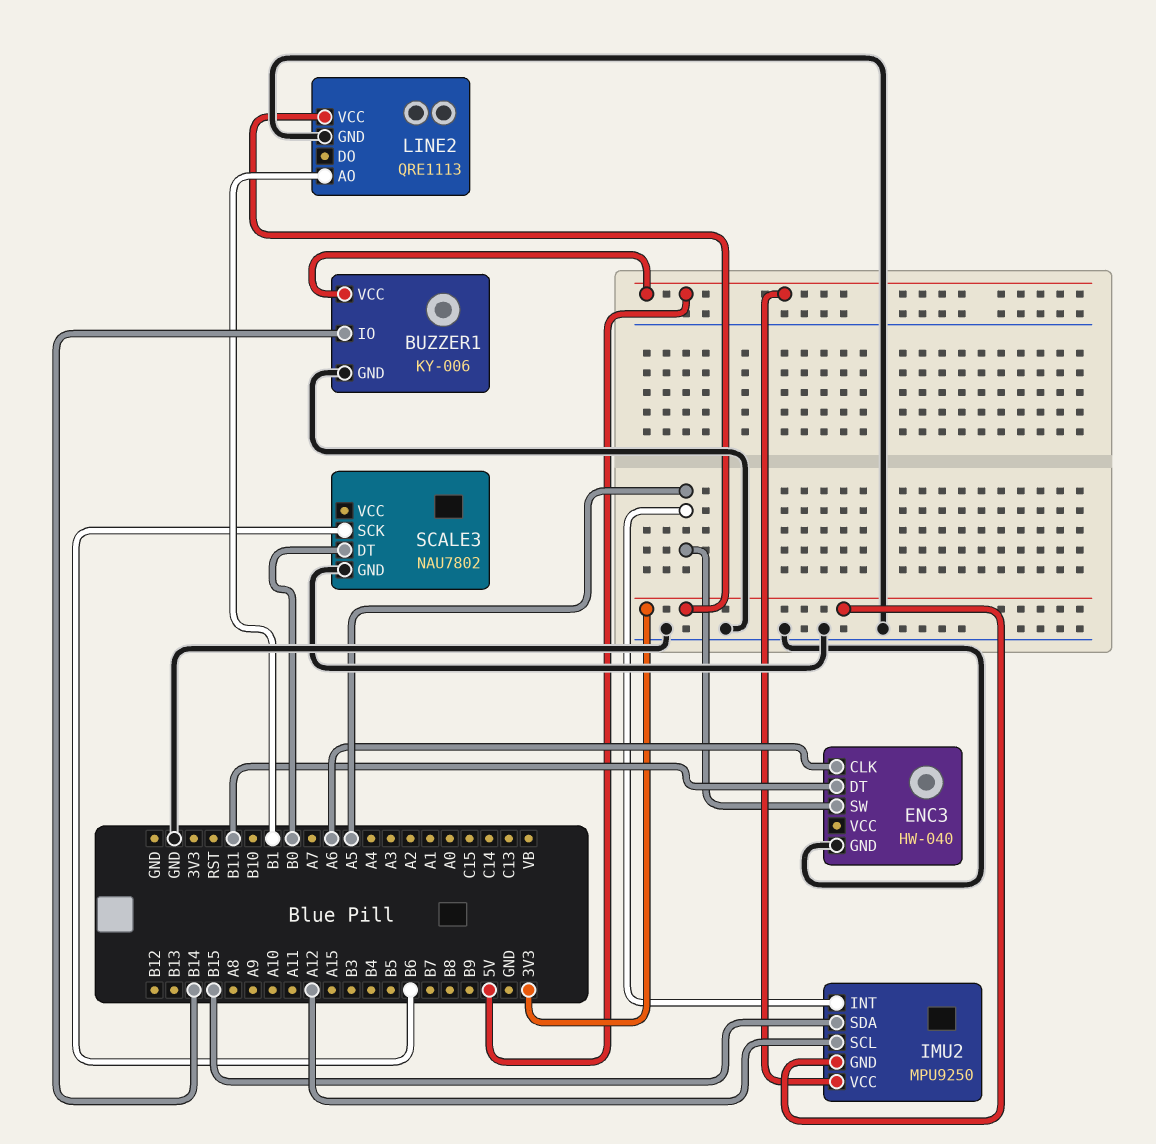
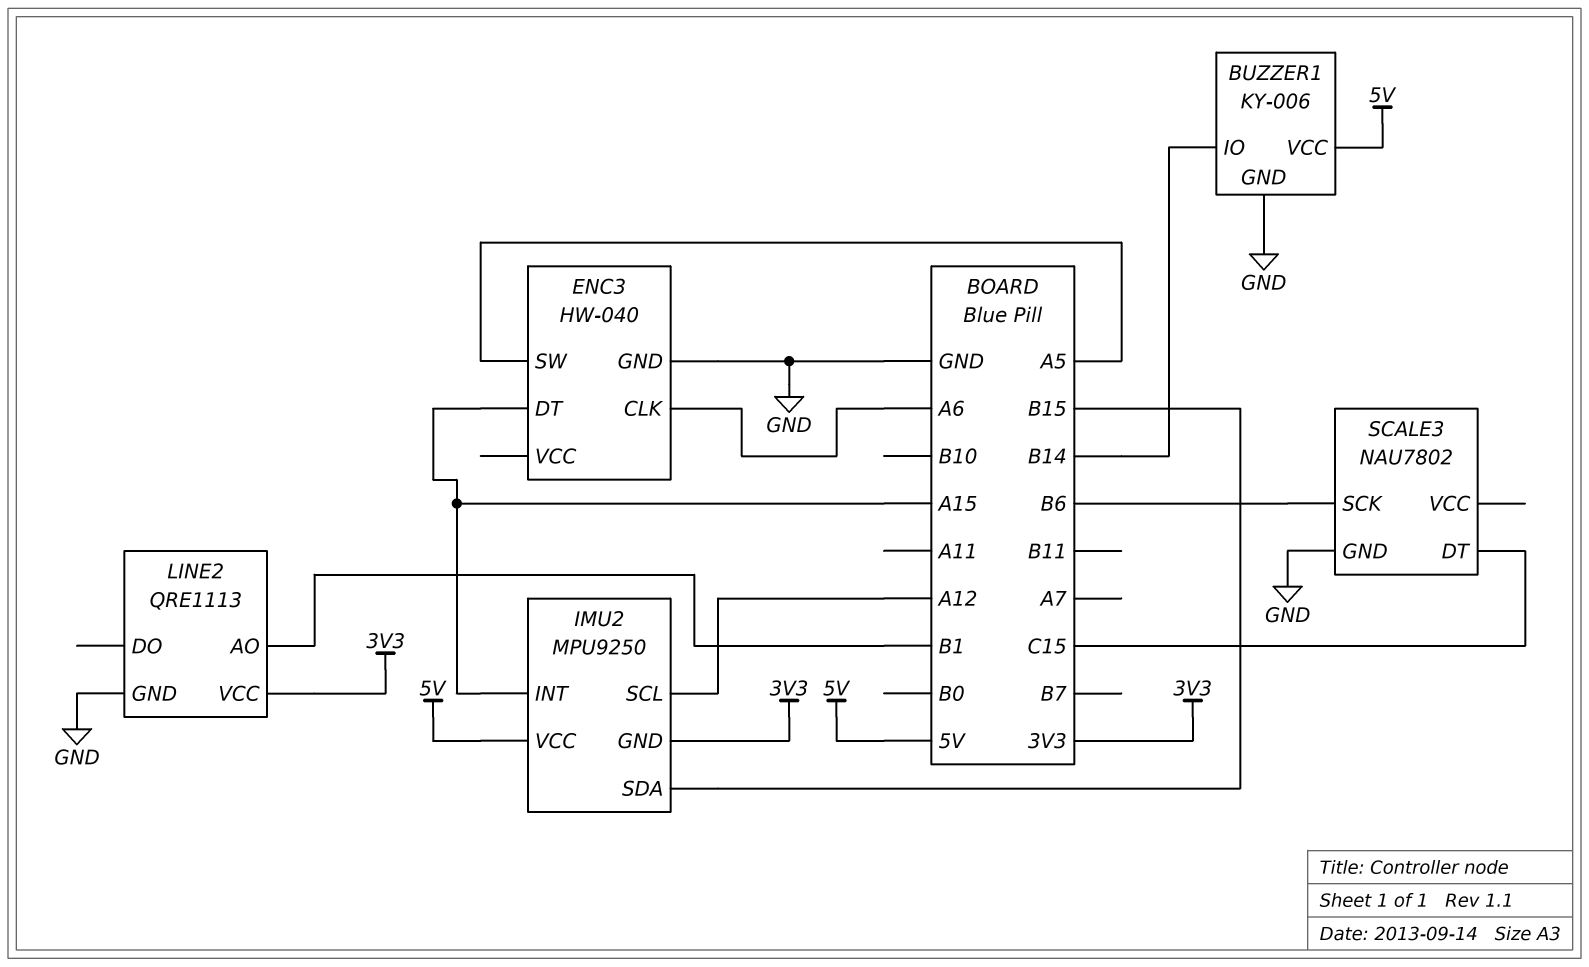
ENC3 pin DT: B11 -> A15
IMU2 pin INT: A5 -> A15
SCALE3 pin DT: B0 -> C15

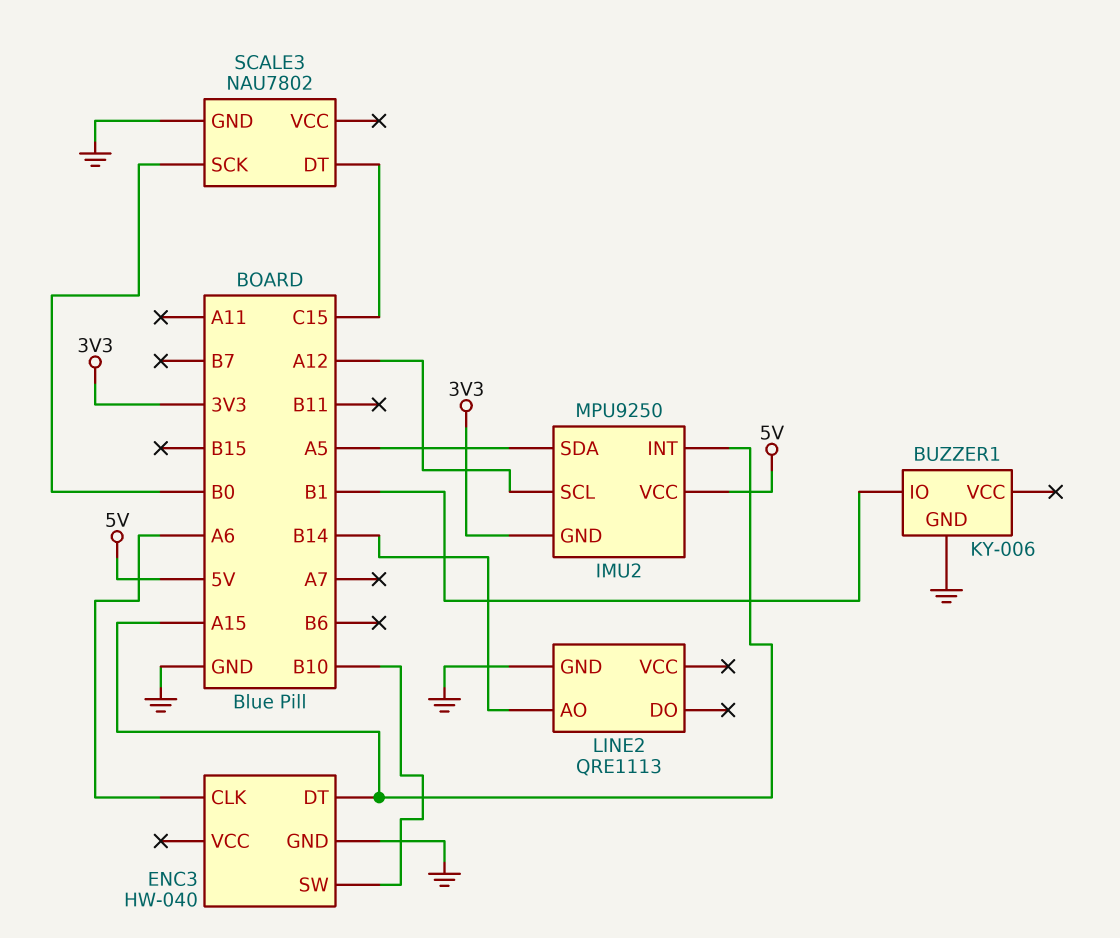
BUZZER1 pin IO: B14 -> B1
BUZZER1 pin VCC: 5V -> none
ENC3 pin SW: A5 -> B10
IMU2 pin SDA: B15 -> A5
LINE2 pin AO: B1 -> B14
LINE2 pin VCC: 3V3 -> none
SCALE3 pin SCK: B6 -> B0

